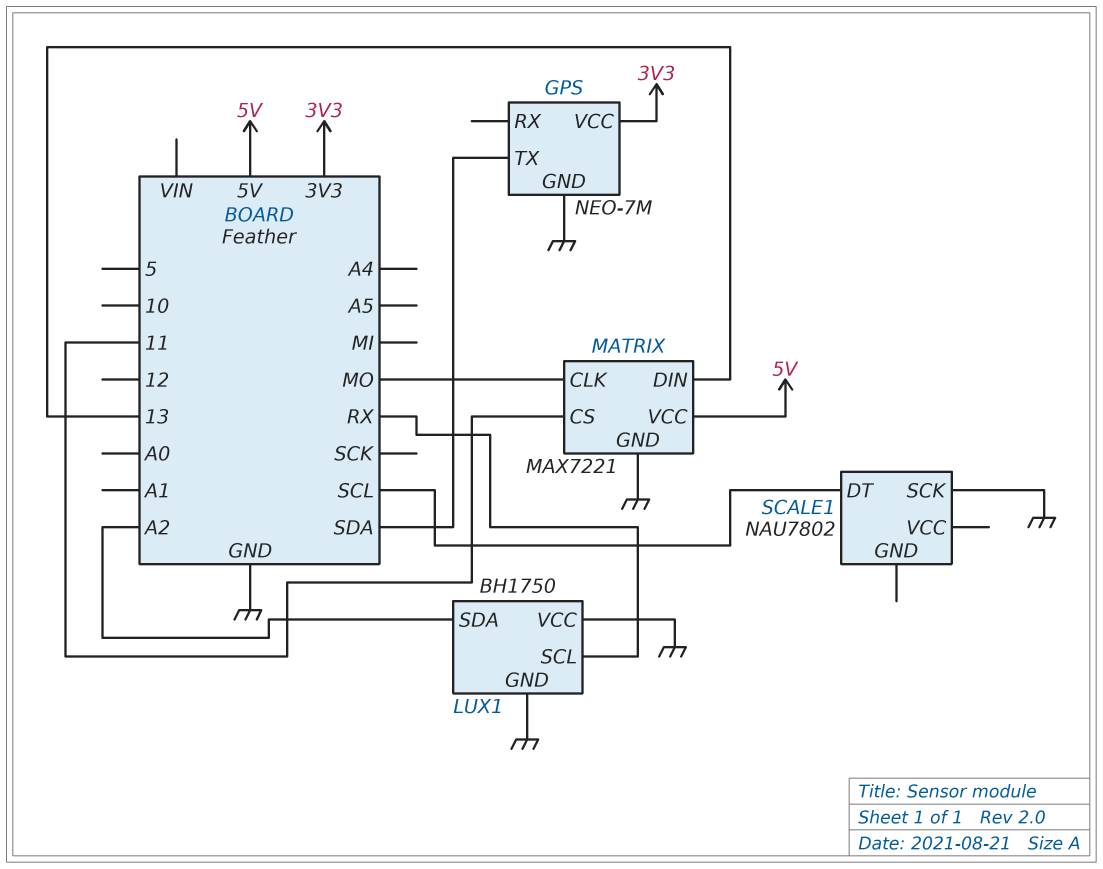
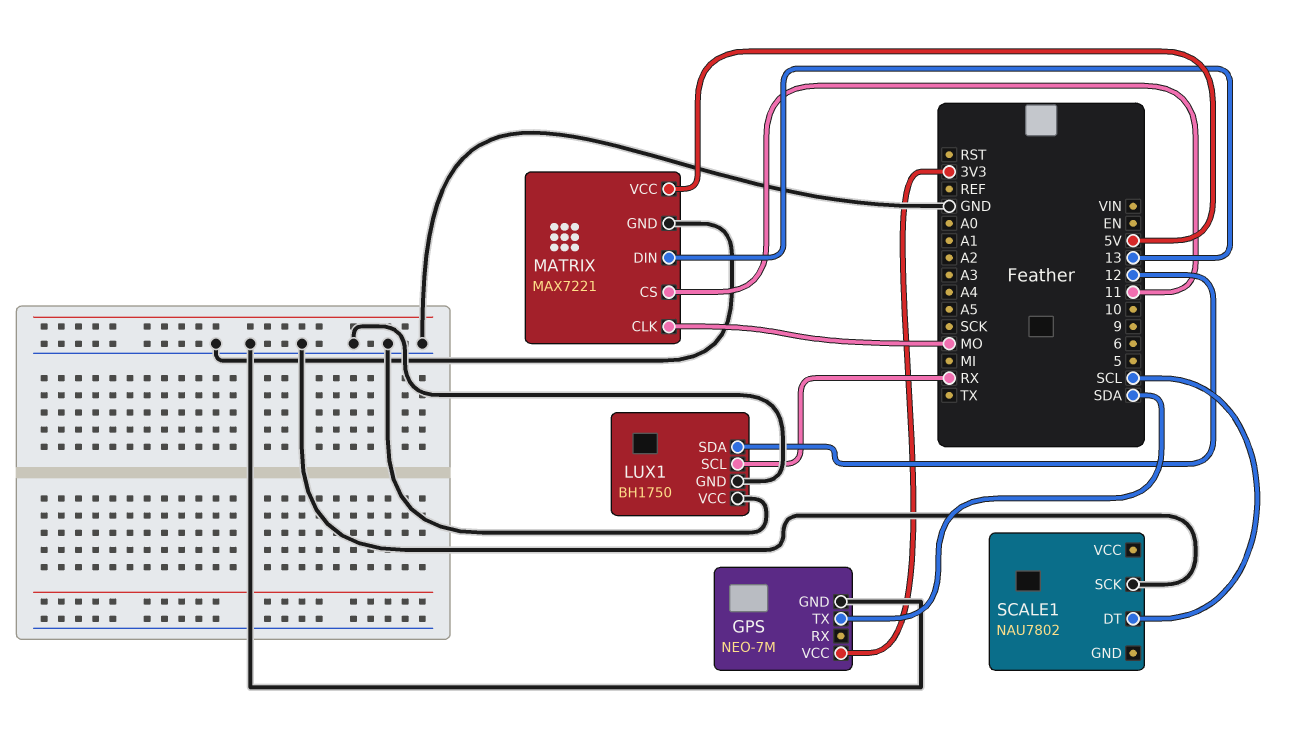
LUX1 pin SDA: A2 -> 12

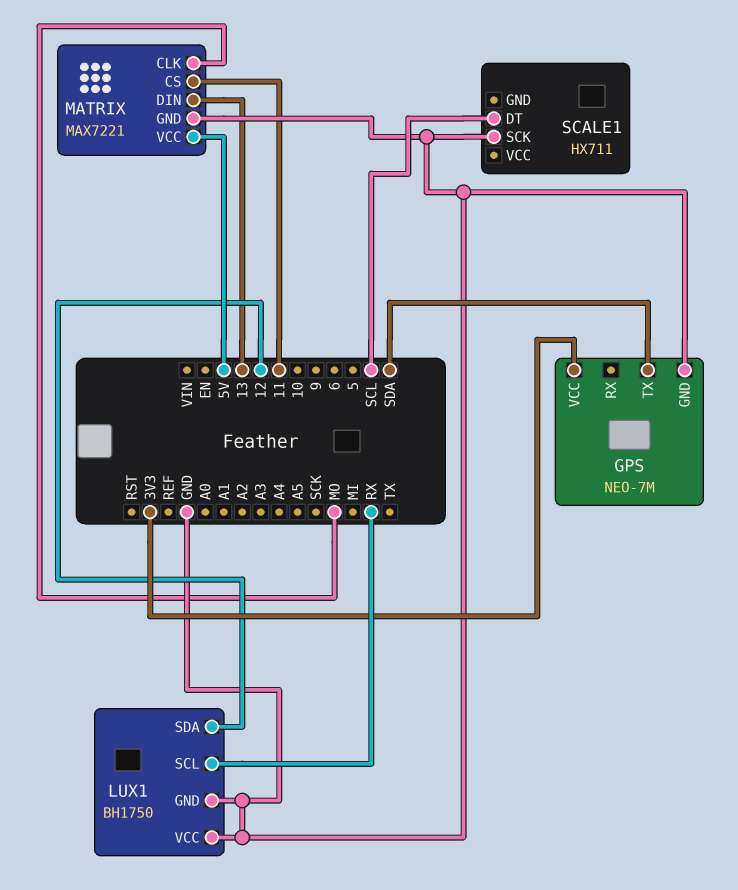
SCALE1: NAU7802 -> HX711

